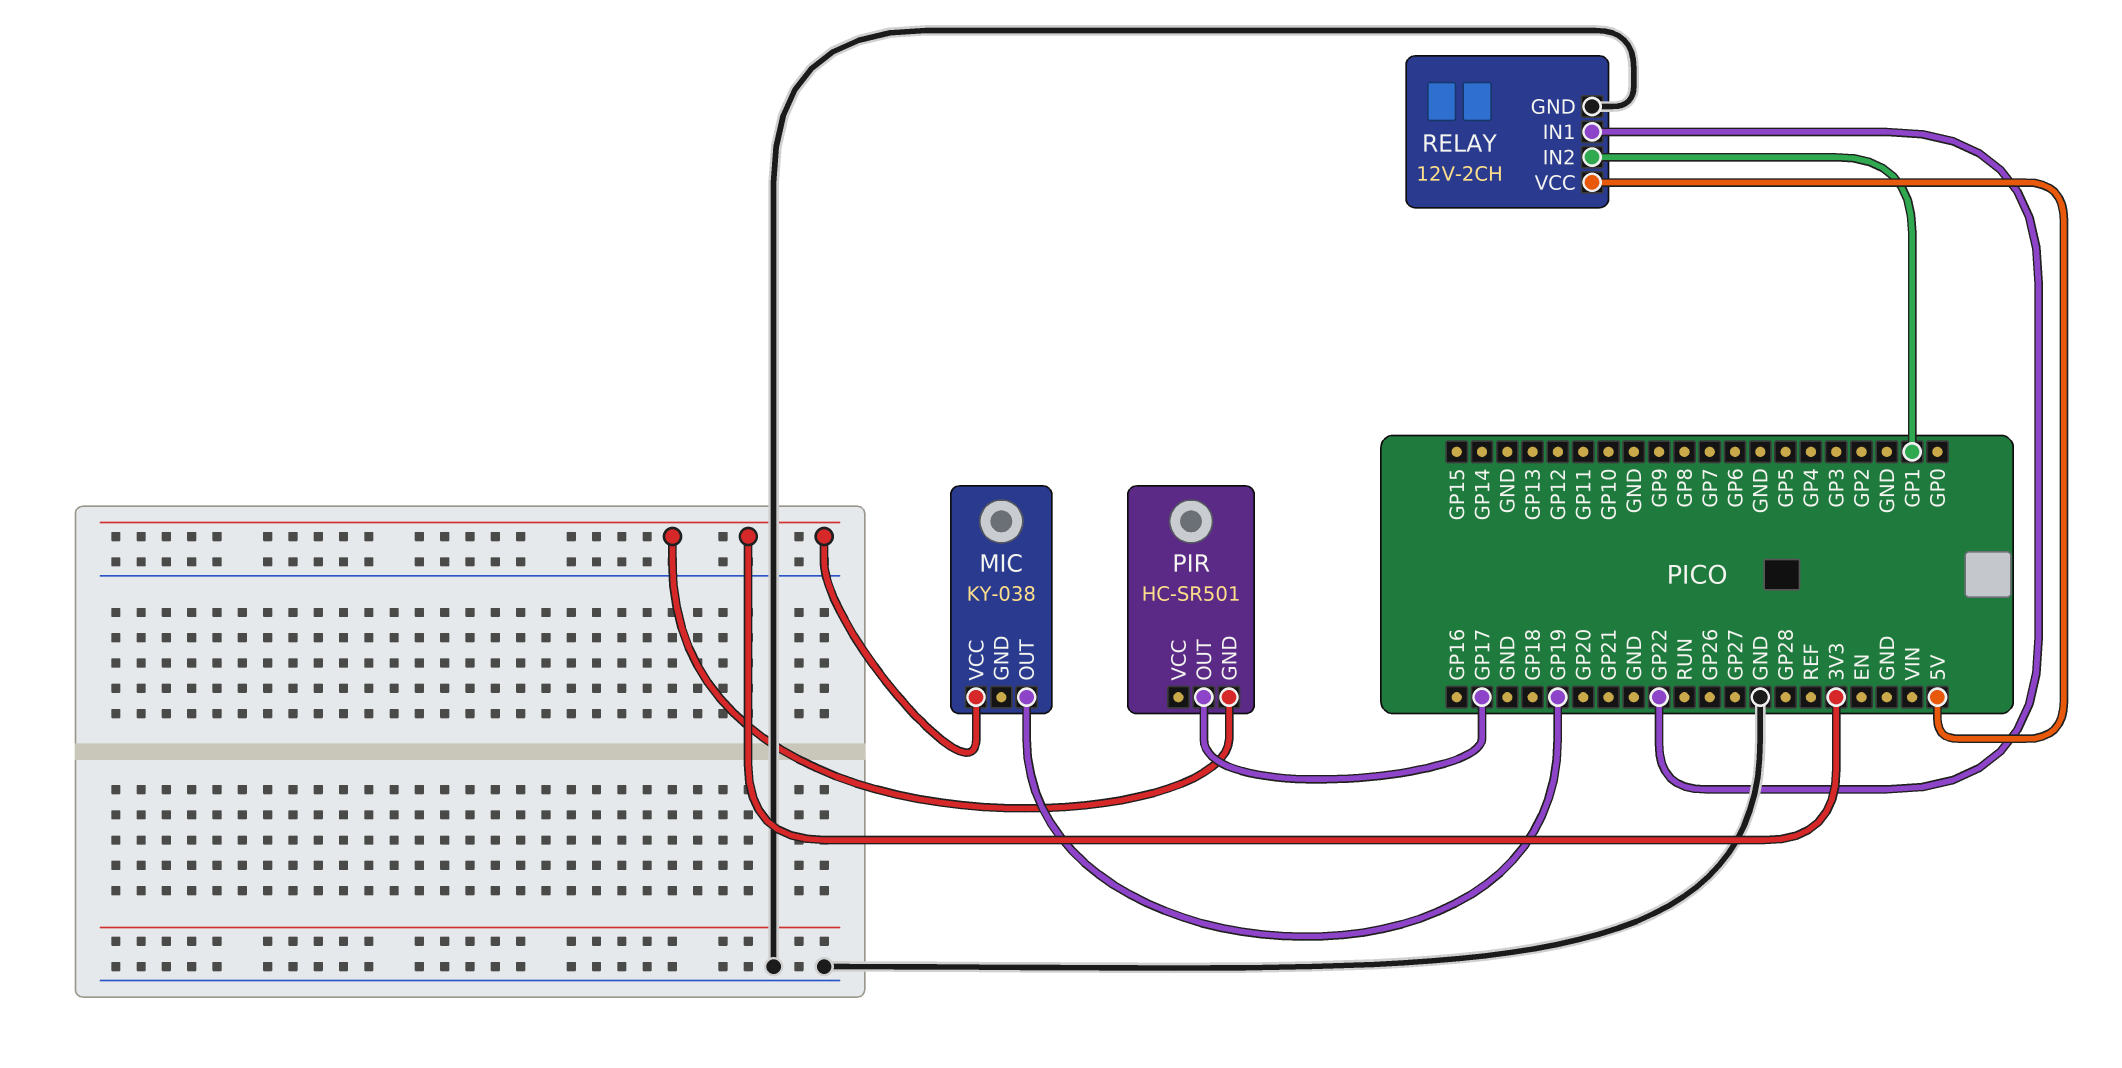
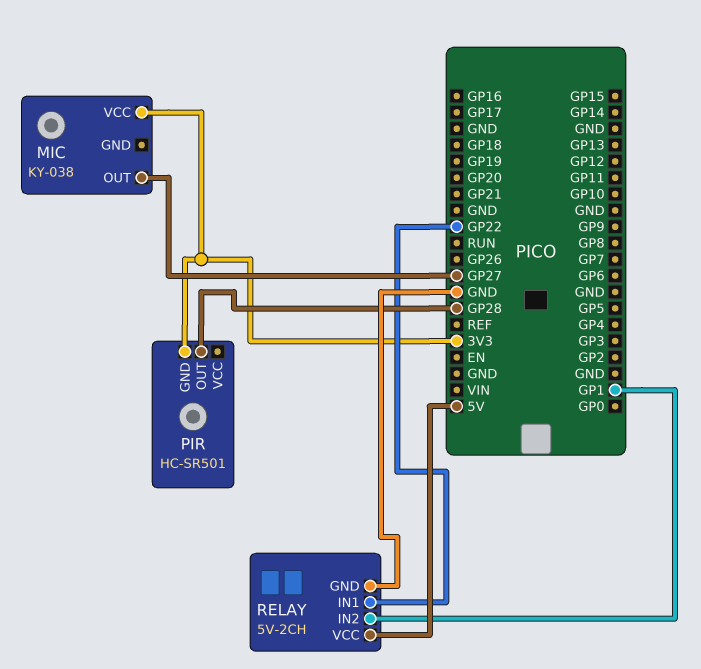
MIC pin OUT: GP19 -> GP27
PIR pin OUT: GP17 -> GP28
RELAY: 12V-2CH -> 5V-2CH

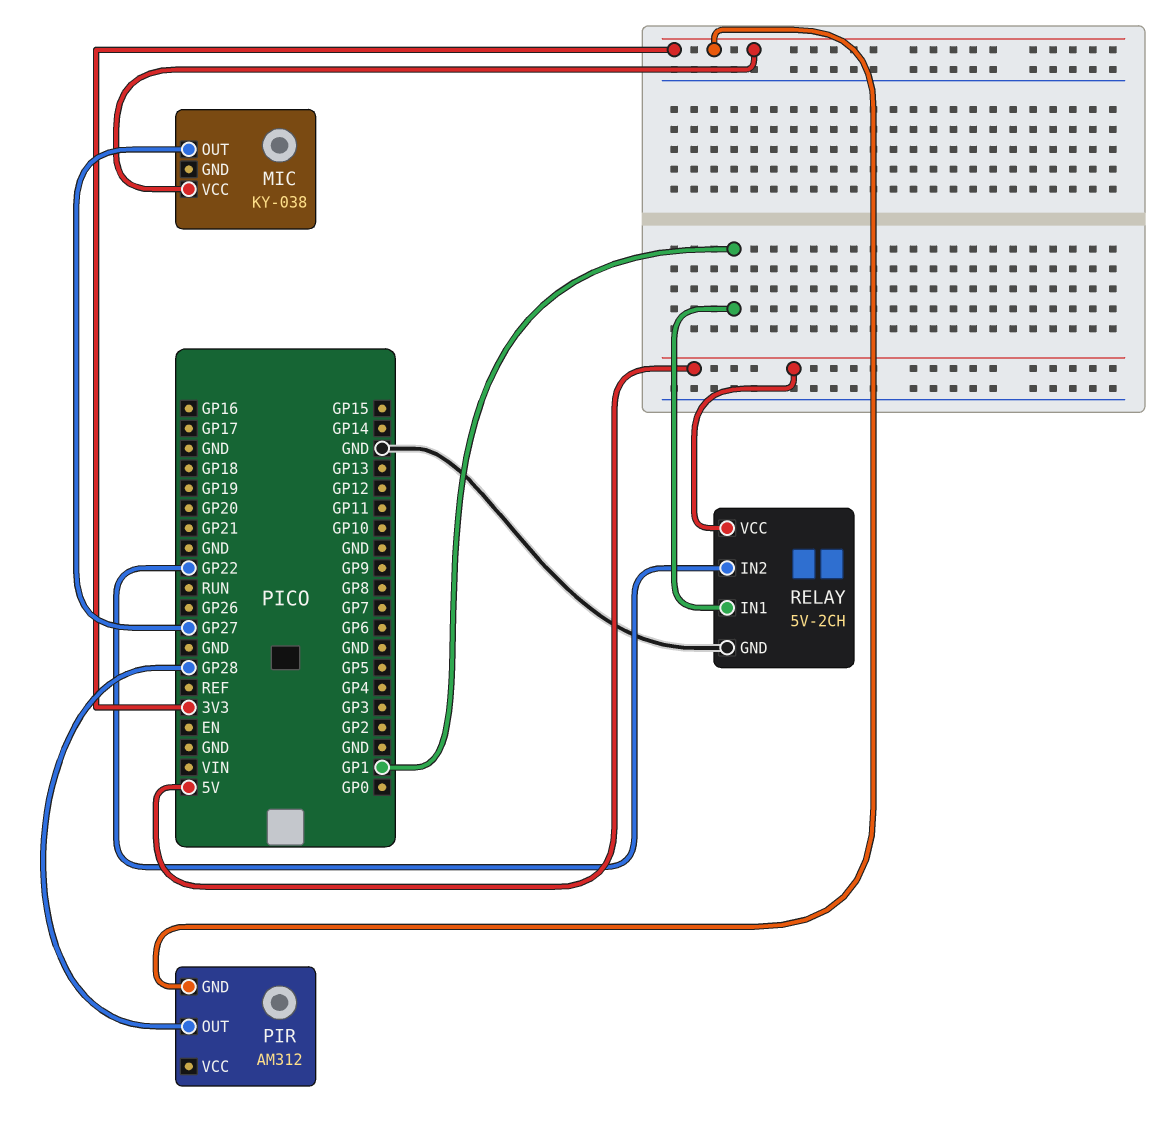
PIR: HC-SR501 -> AM312
RELAY pin IN1: GP22 -> GP1
RELAY pin IN2: GP1 -> GP22

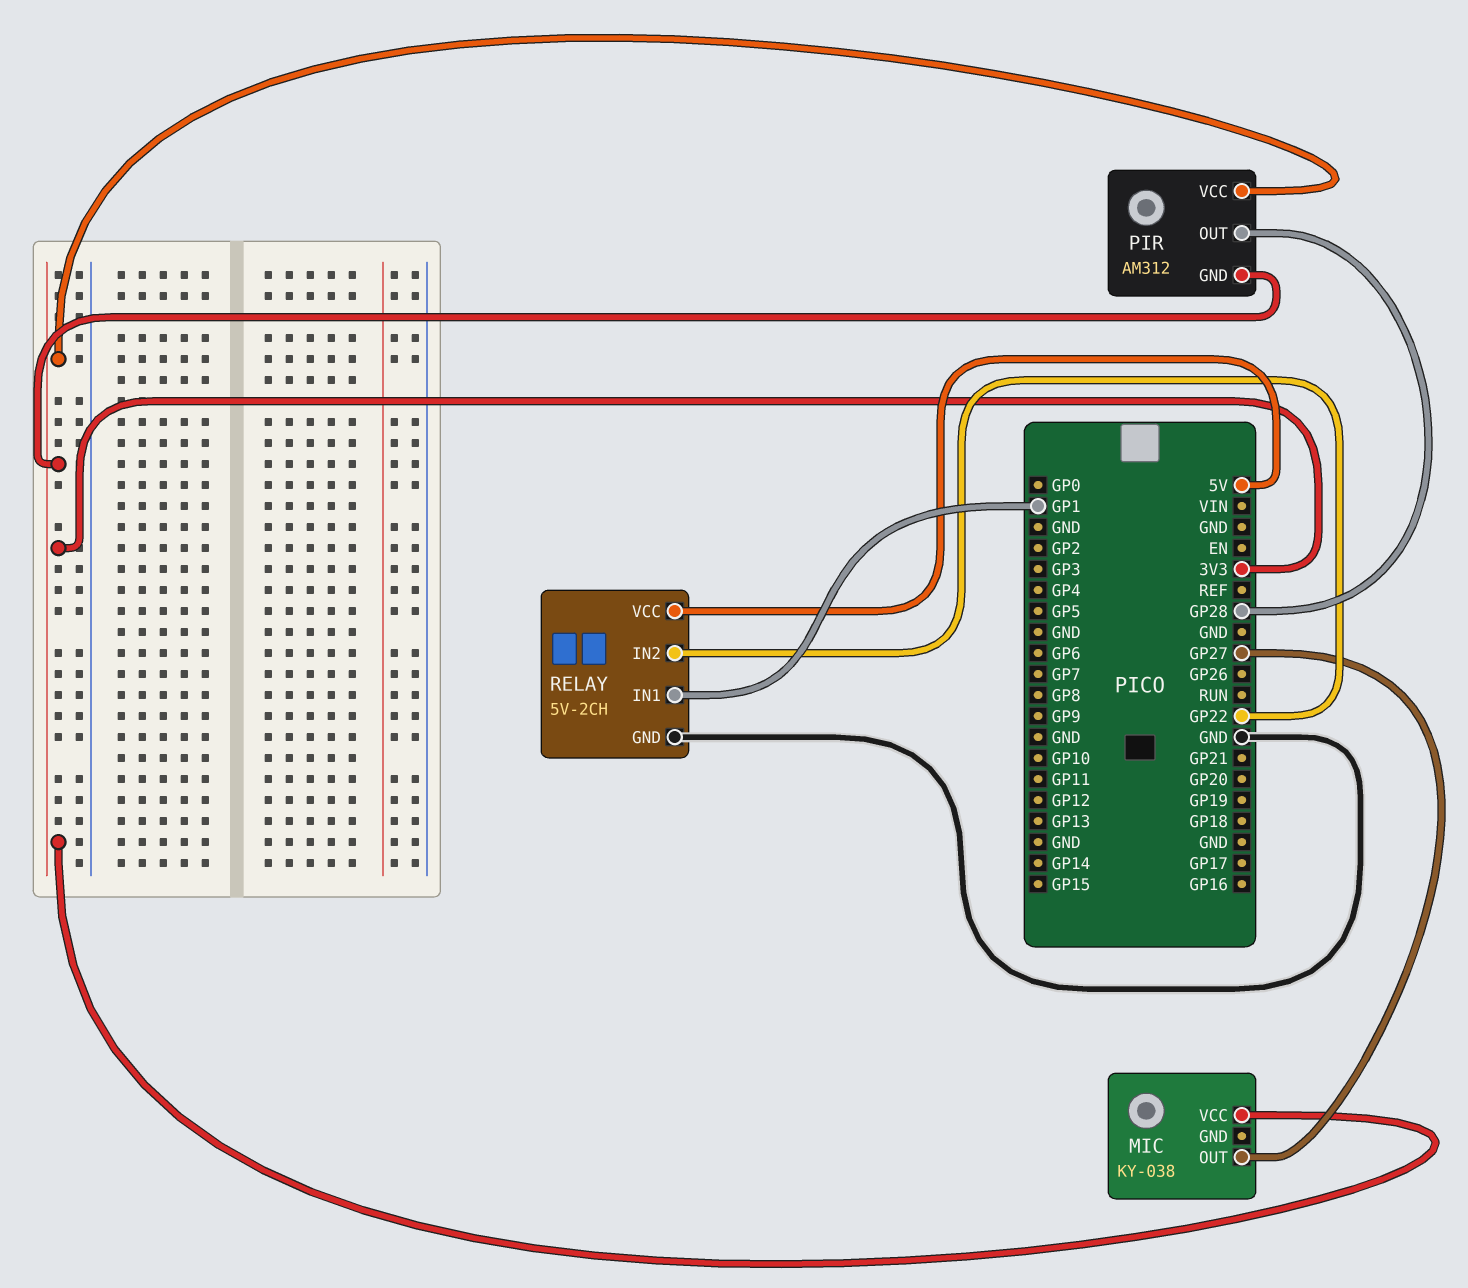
PIR pin VCC: none -> 3V3

